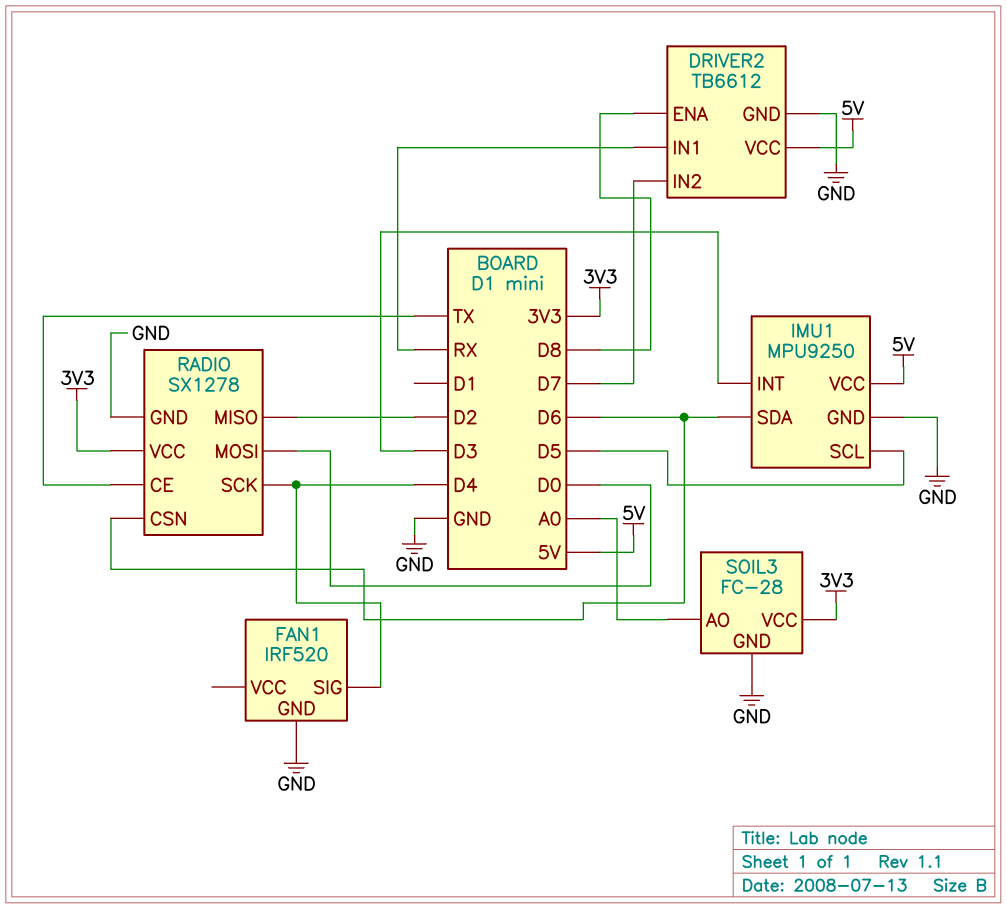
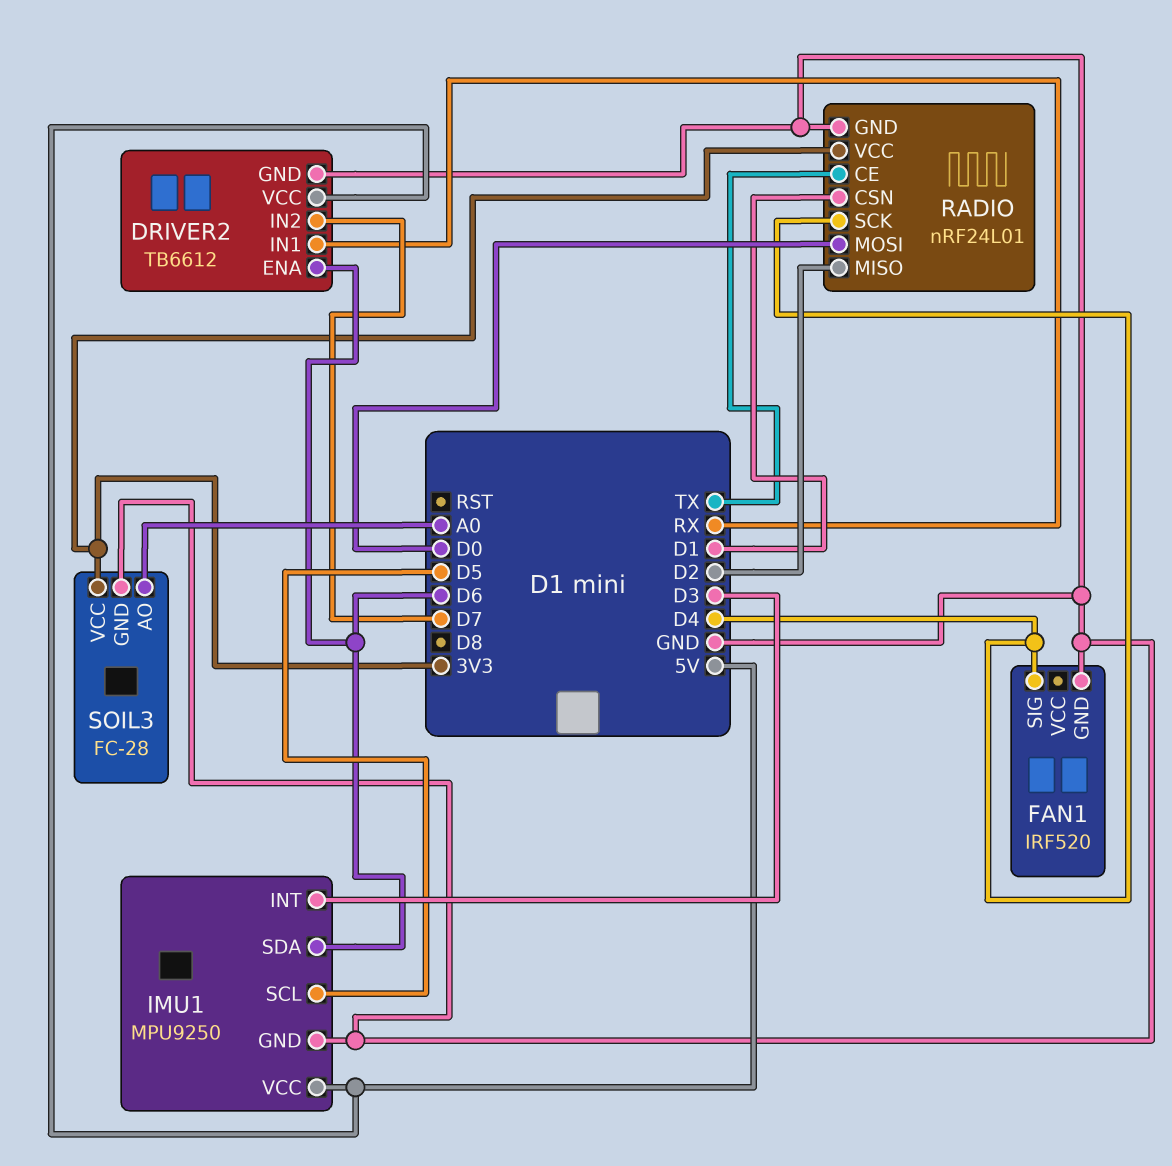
DRIVER2 pin ENA: D8 -> D6
RADIO: SX1278 -> nRF24L01
RADIO pin CSN: D6 -> D1

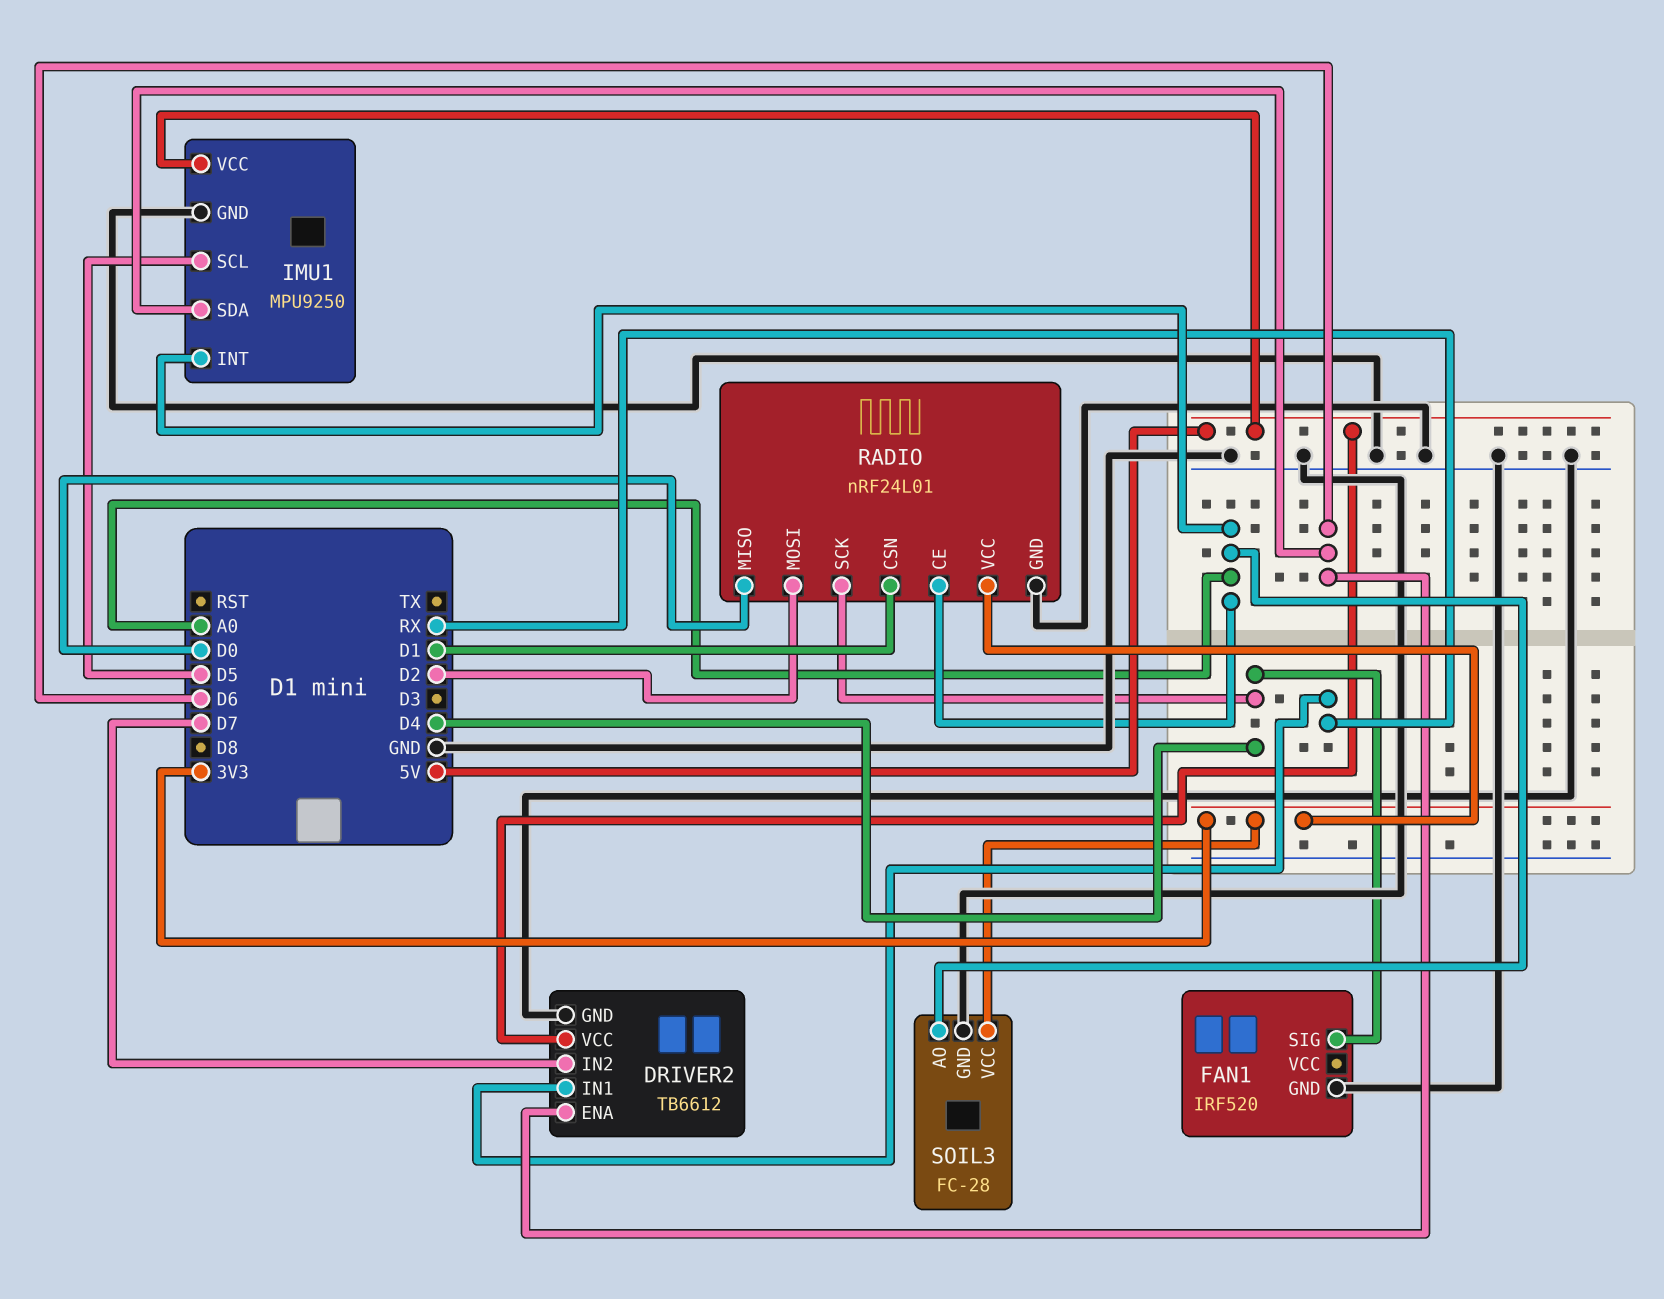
IMU1 pin INT: D3 -> A0
RADIO pin CE: TX -> A0
RADIO pin MISO: D2 -> D0
RADIO pin MOSI: D0 -> D2

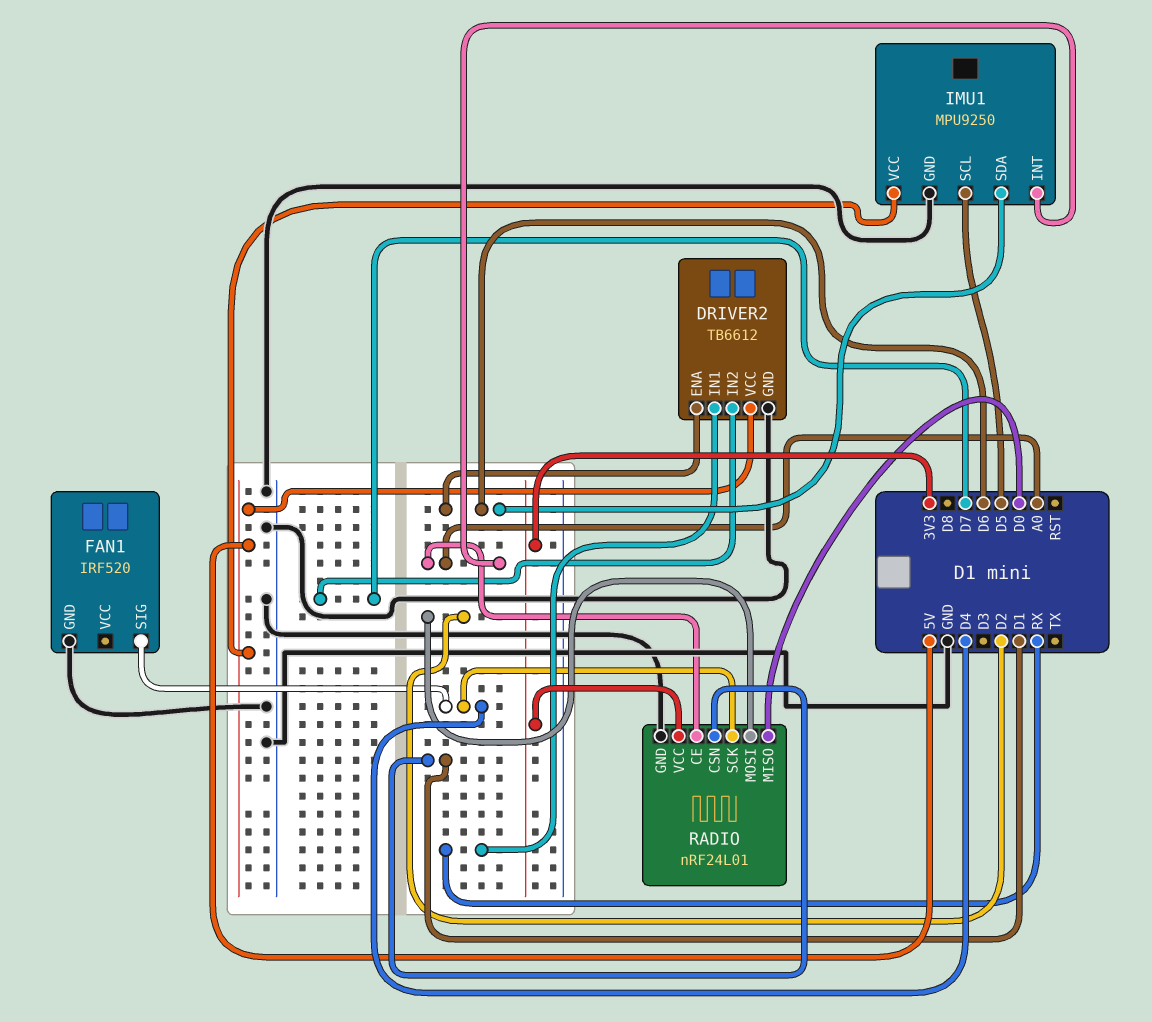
SOIL3: FC-28 -> none
SOIL3 pin AO: A0 -> none
SOIL3 pin GND: GND -> none
SOIL3 pin VCC: 3V3 -> none

